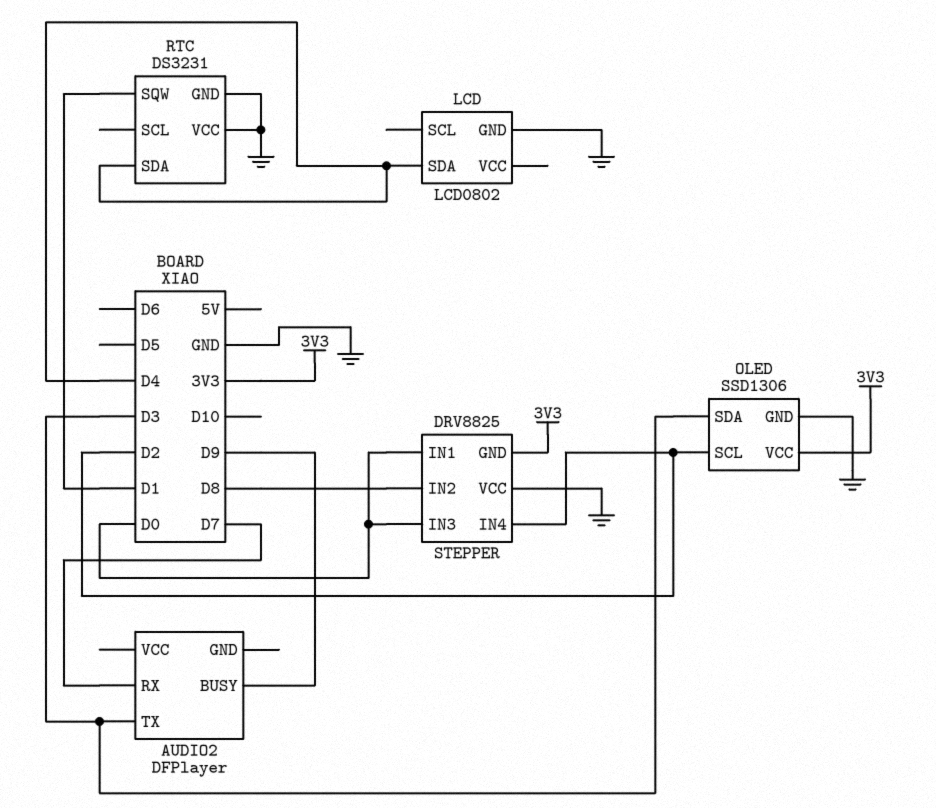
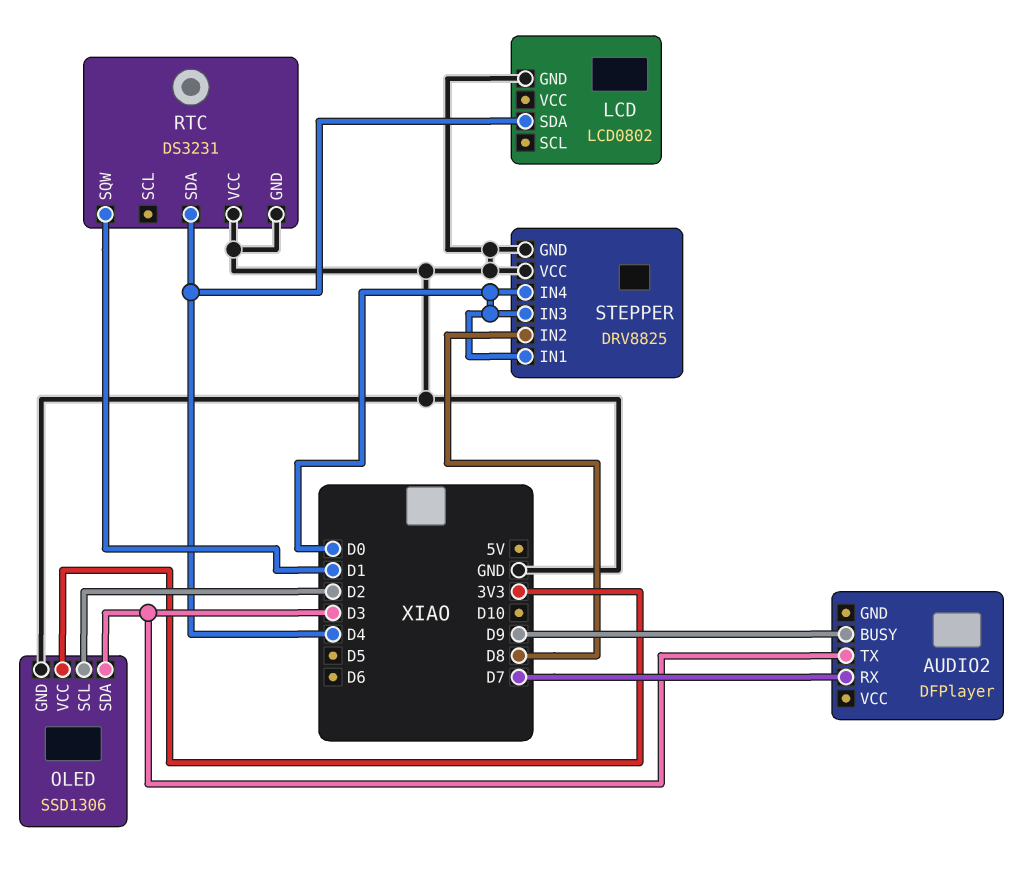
STEPPER pin GND: 3V3 -> GND
STEPPER pin IN4: D2 -> D0

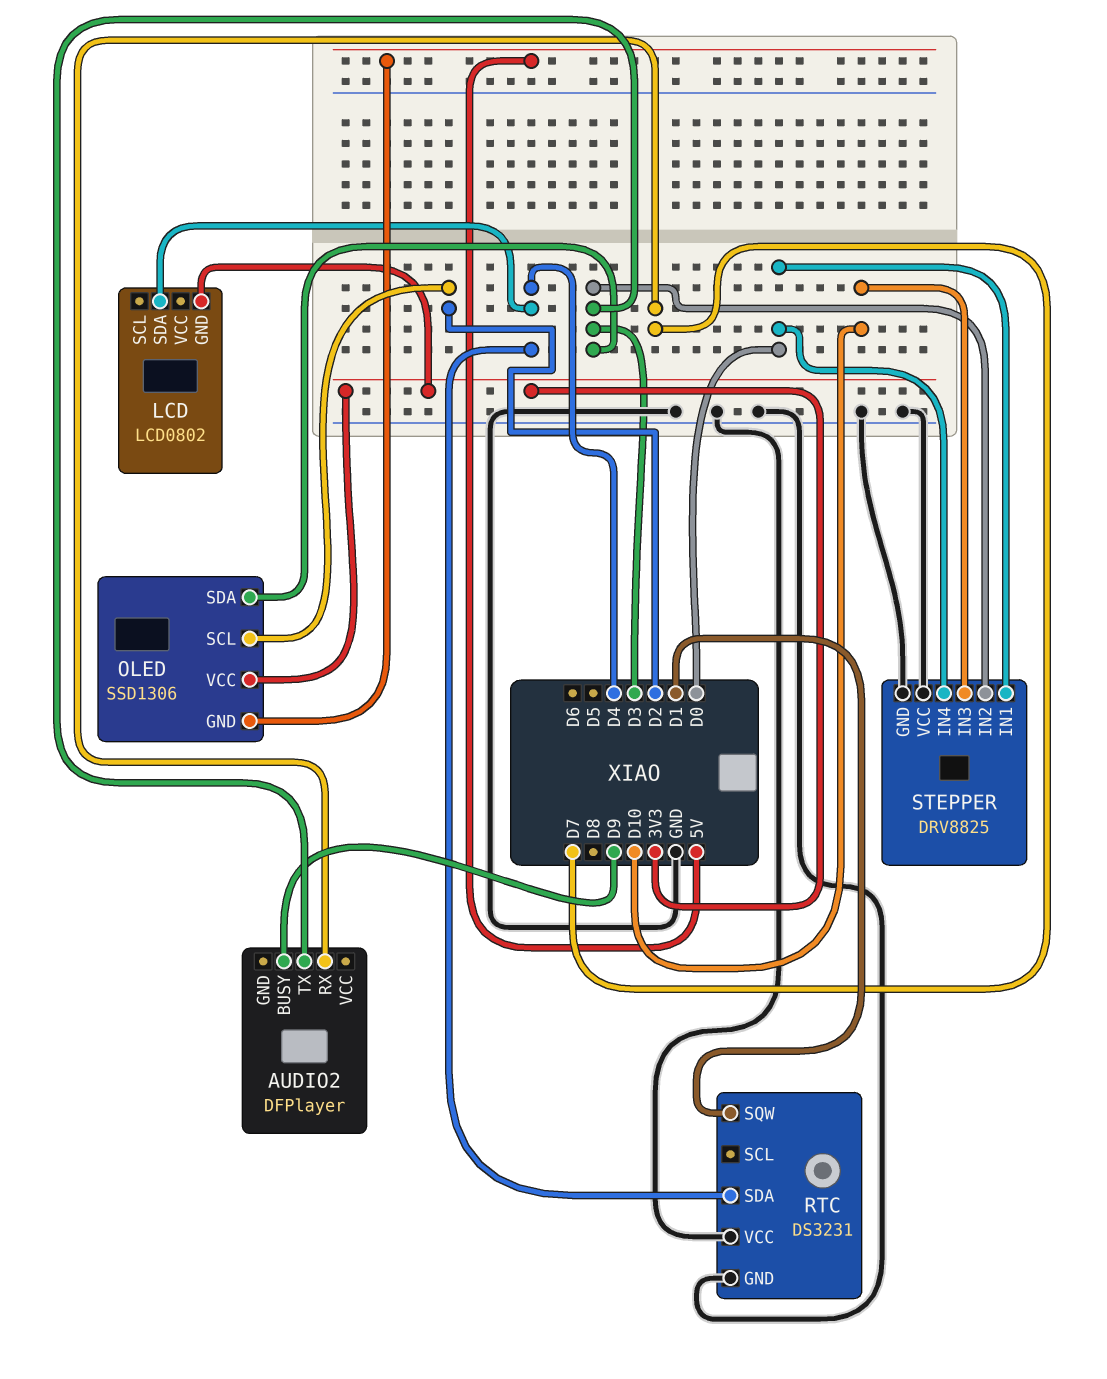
LCD pin GND: GND -> 3V3
OLED pin GND: GND -> 5V
STEPPER pin IN2: D8 -> D3
STEPPER pin IN3: D0 -> D10

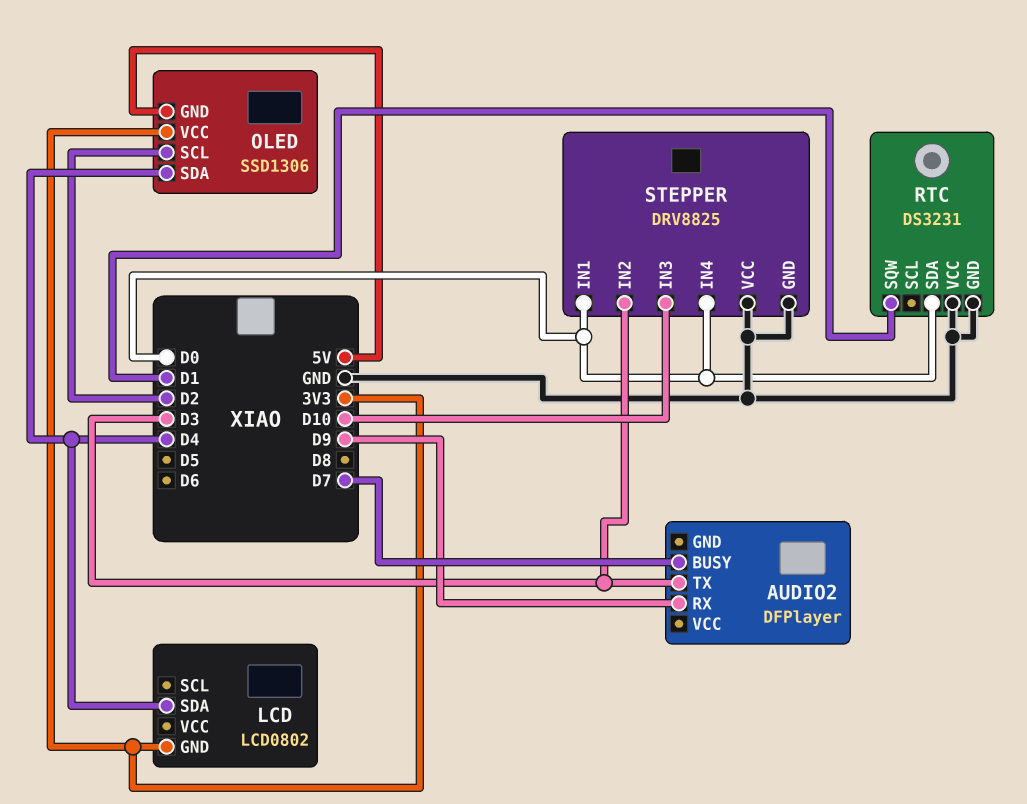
AUDIO2 pin BUSY: D9 -> D7
AUDIO2 pin RX: D7 -> D9
OLED pin SDA: D3 -> D4
RTC pin SDA: D4 -> D0

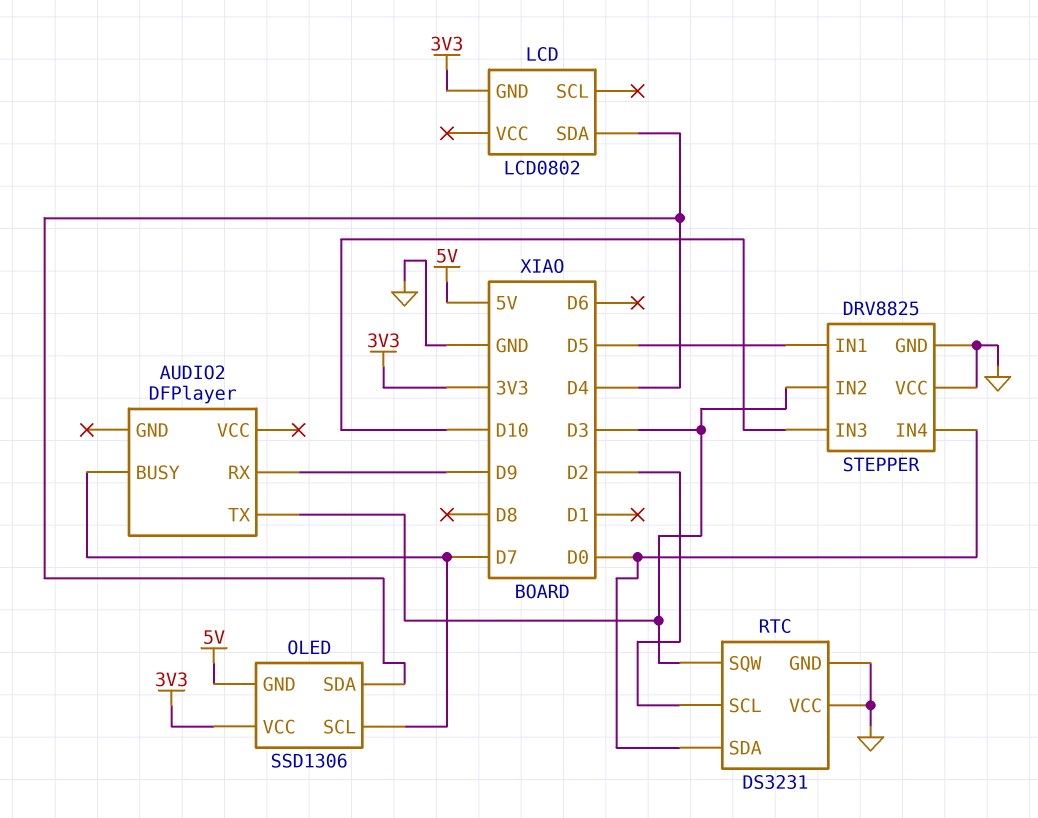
OLED pin SCL: D2 -> D7
RTC pin SCL: none -> D2
RTC pin SQW: D1 -> D3
STEPPER pin IN1: D0 -> D5

